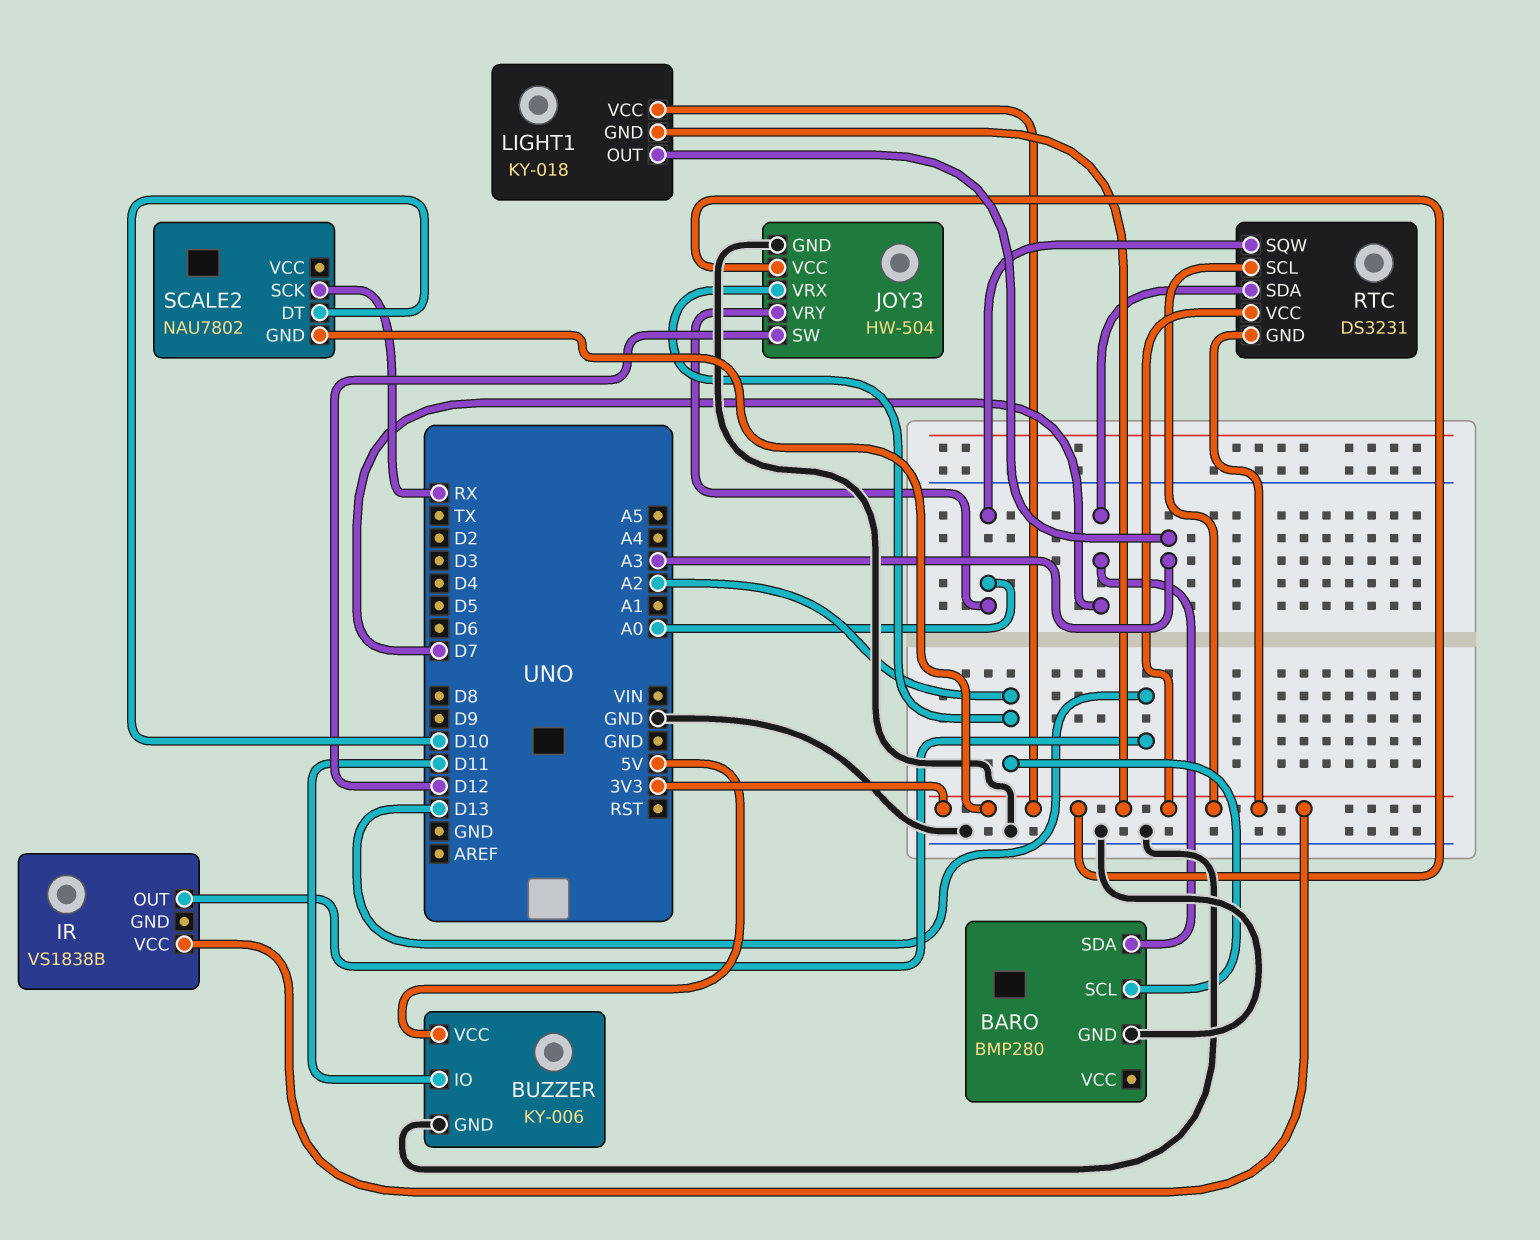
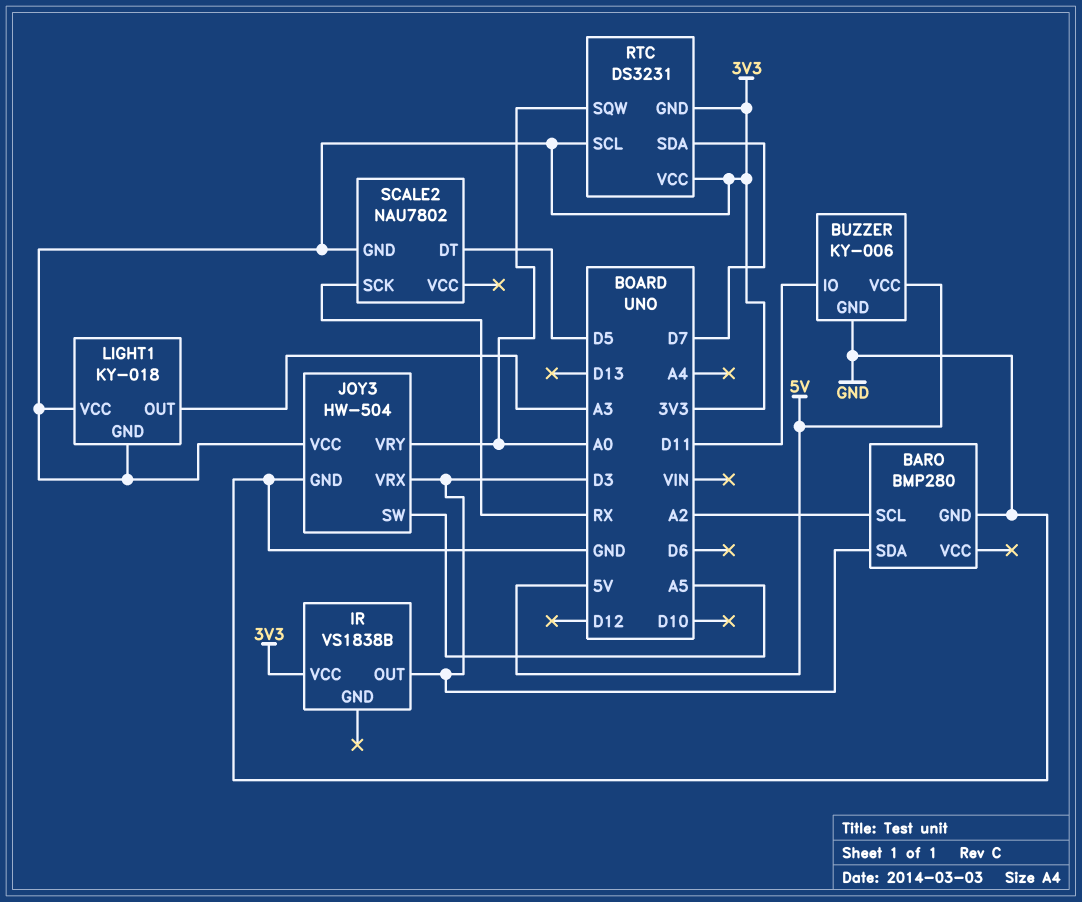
BARO pin SDA: D7 -> D3
IR pin OUT: D13 -> D3
JOY3 pin SW: D12 -> A5
JOY3 pin VRX: A2 -> D3
SCALE2 pin DT: D10 -> D5

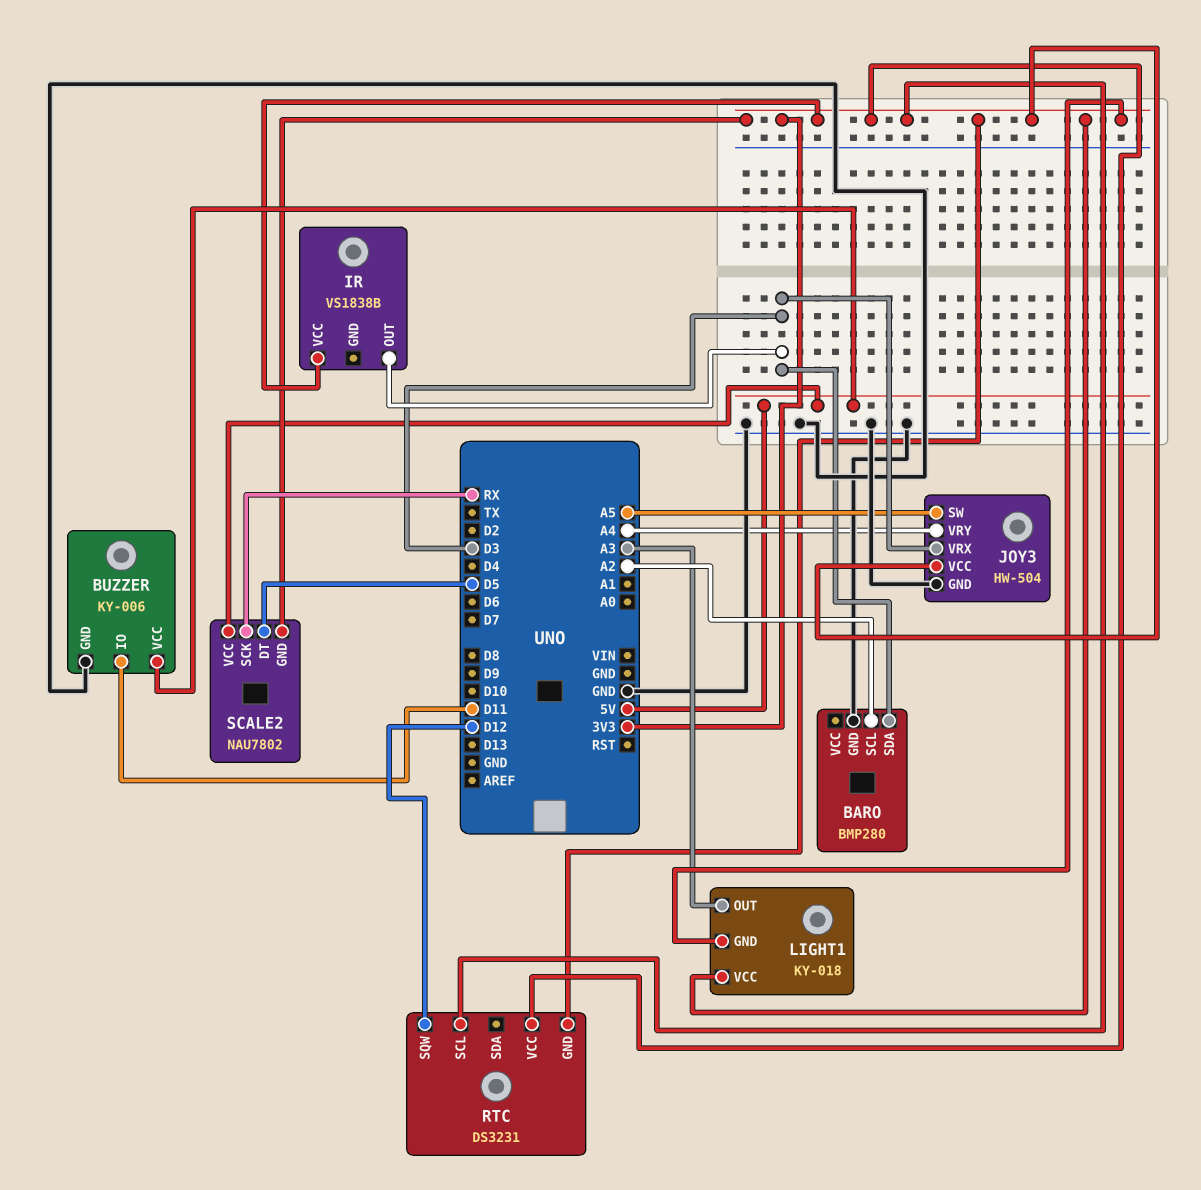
JOY3 pin VRY: A0 -> A4
RTC pin SDA: D7 -> none
RTC pin SQW: A0 -> D12
SCALE2 pin VCC: none -> 5V

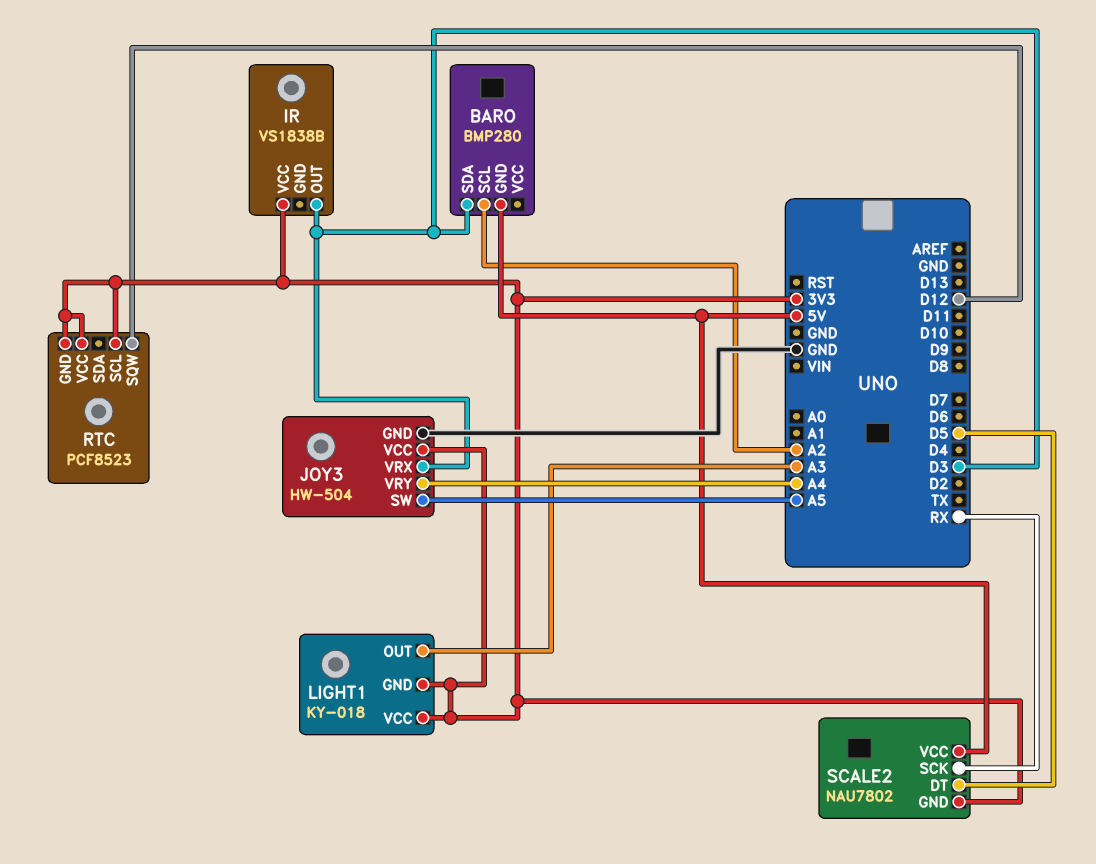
BARO pin GND: GND -> 5V
BUZZER: KY-006 -> none
BUZZER pin GND: GND -> none
BUZZER pin IO: D11 -> none
BUZZER pin VCC: 5V -> none
RTC: DS3231 -> PCF8523

